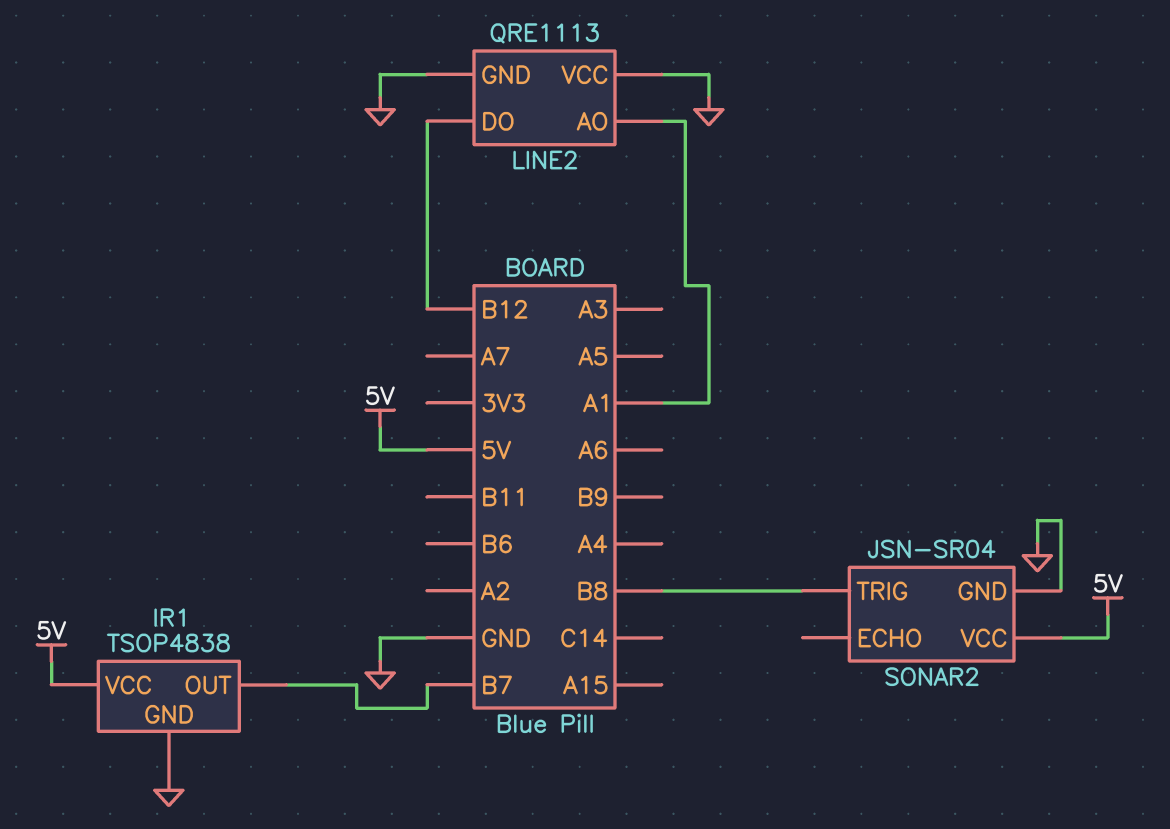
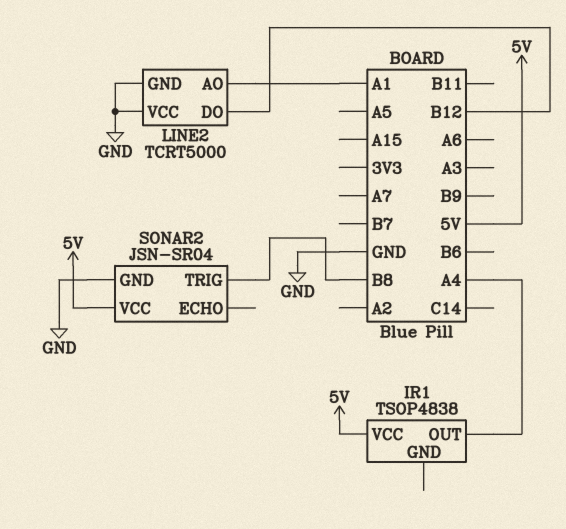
IR1 pin GND: GND -> none
IR1 pin OUT: B7 -> A4
LINE2: QRE1113 -> TCRT5000

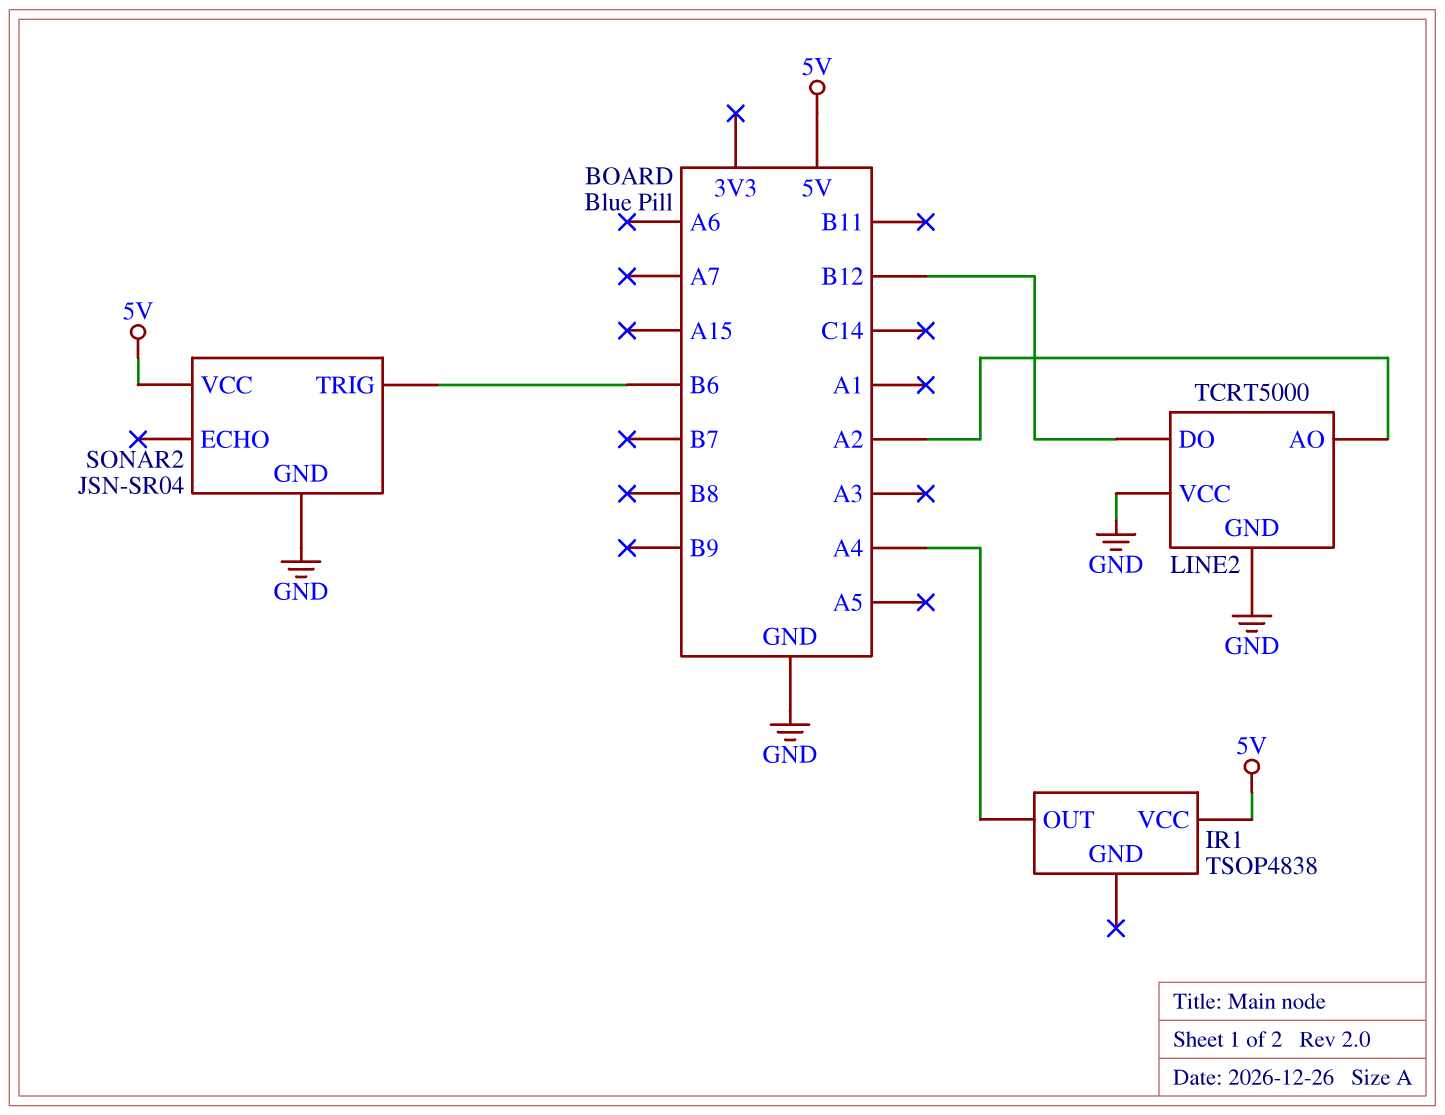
LINE2 pin AO: A1 -> A2
SONAR2 pin TRIG: B8 -> B6

